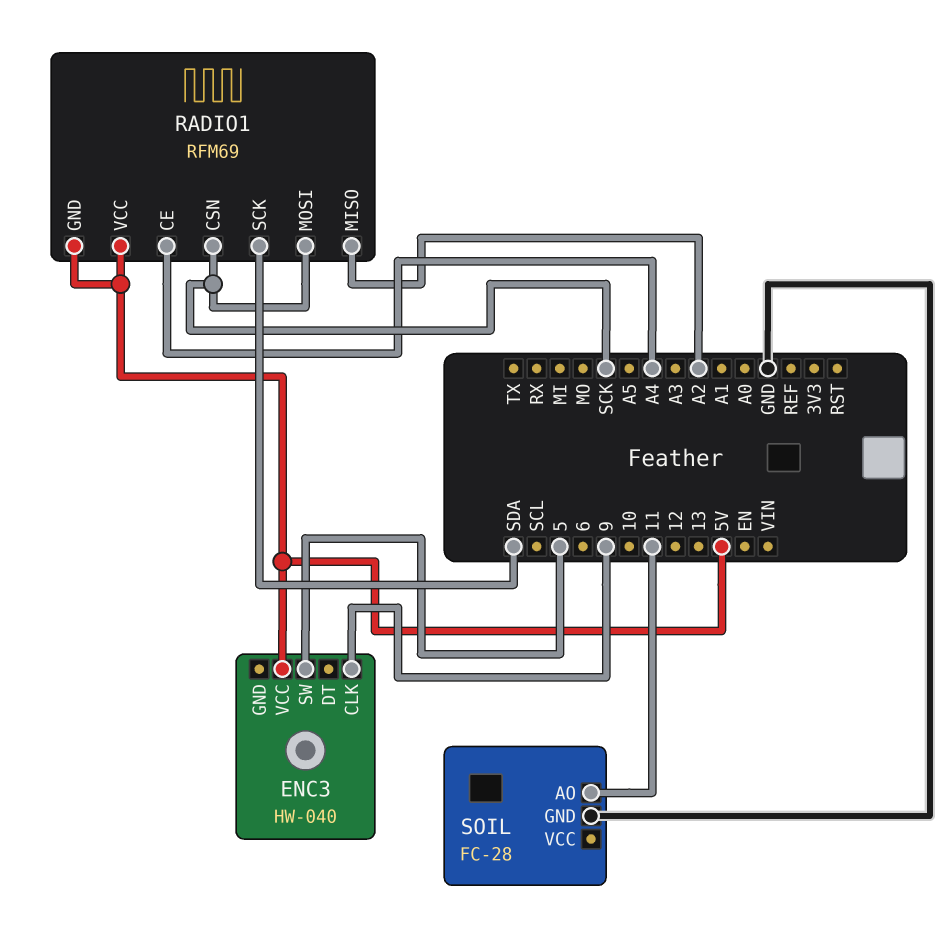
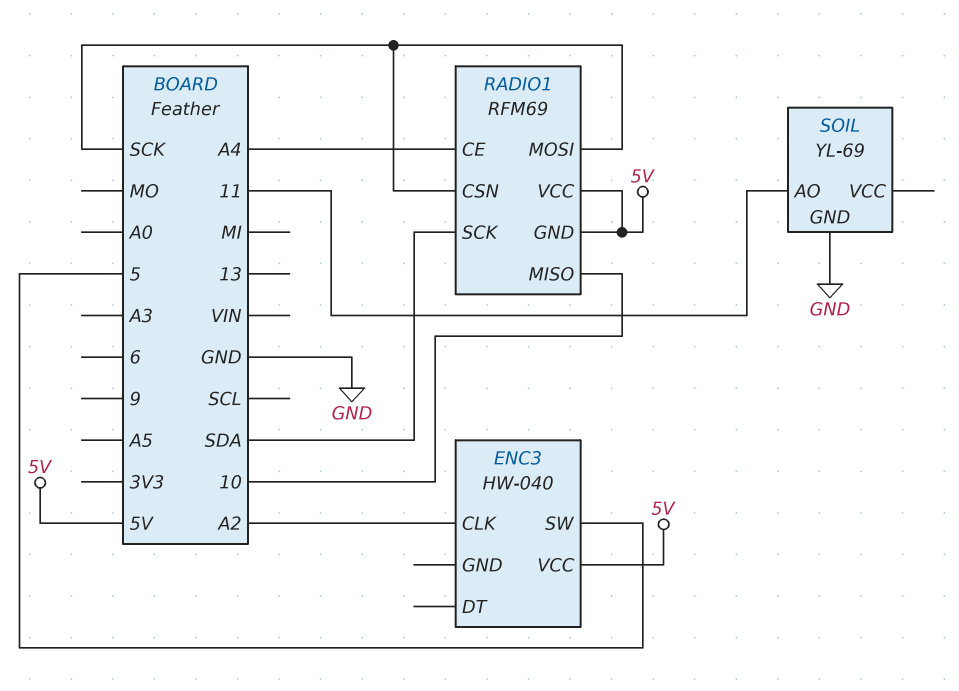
ENC3 pin CLK: 9 -> A2
RADIO1 pin MISO: A2 -> 10
SOIL: FC-28 -> YL-69

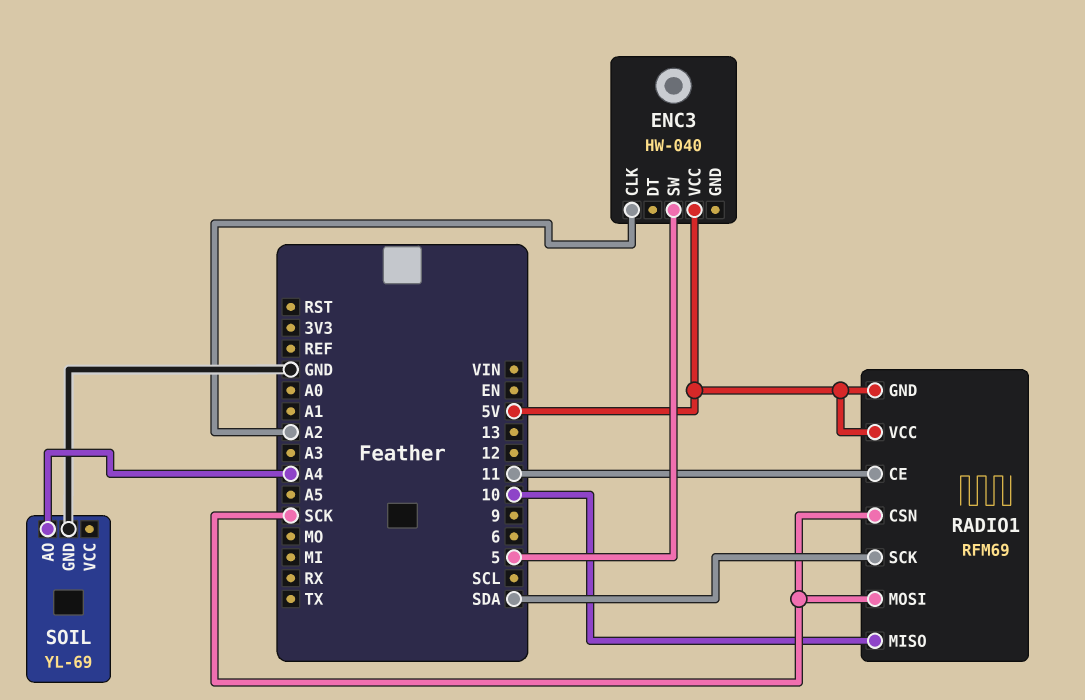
RADIO1 pin CE: A4 -> 11
SOIL pin AO: 11 -> A4

